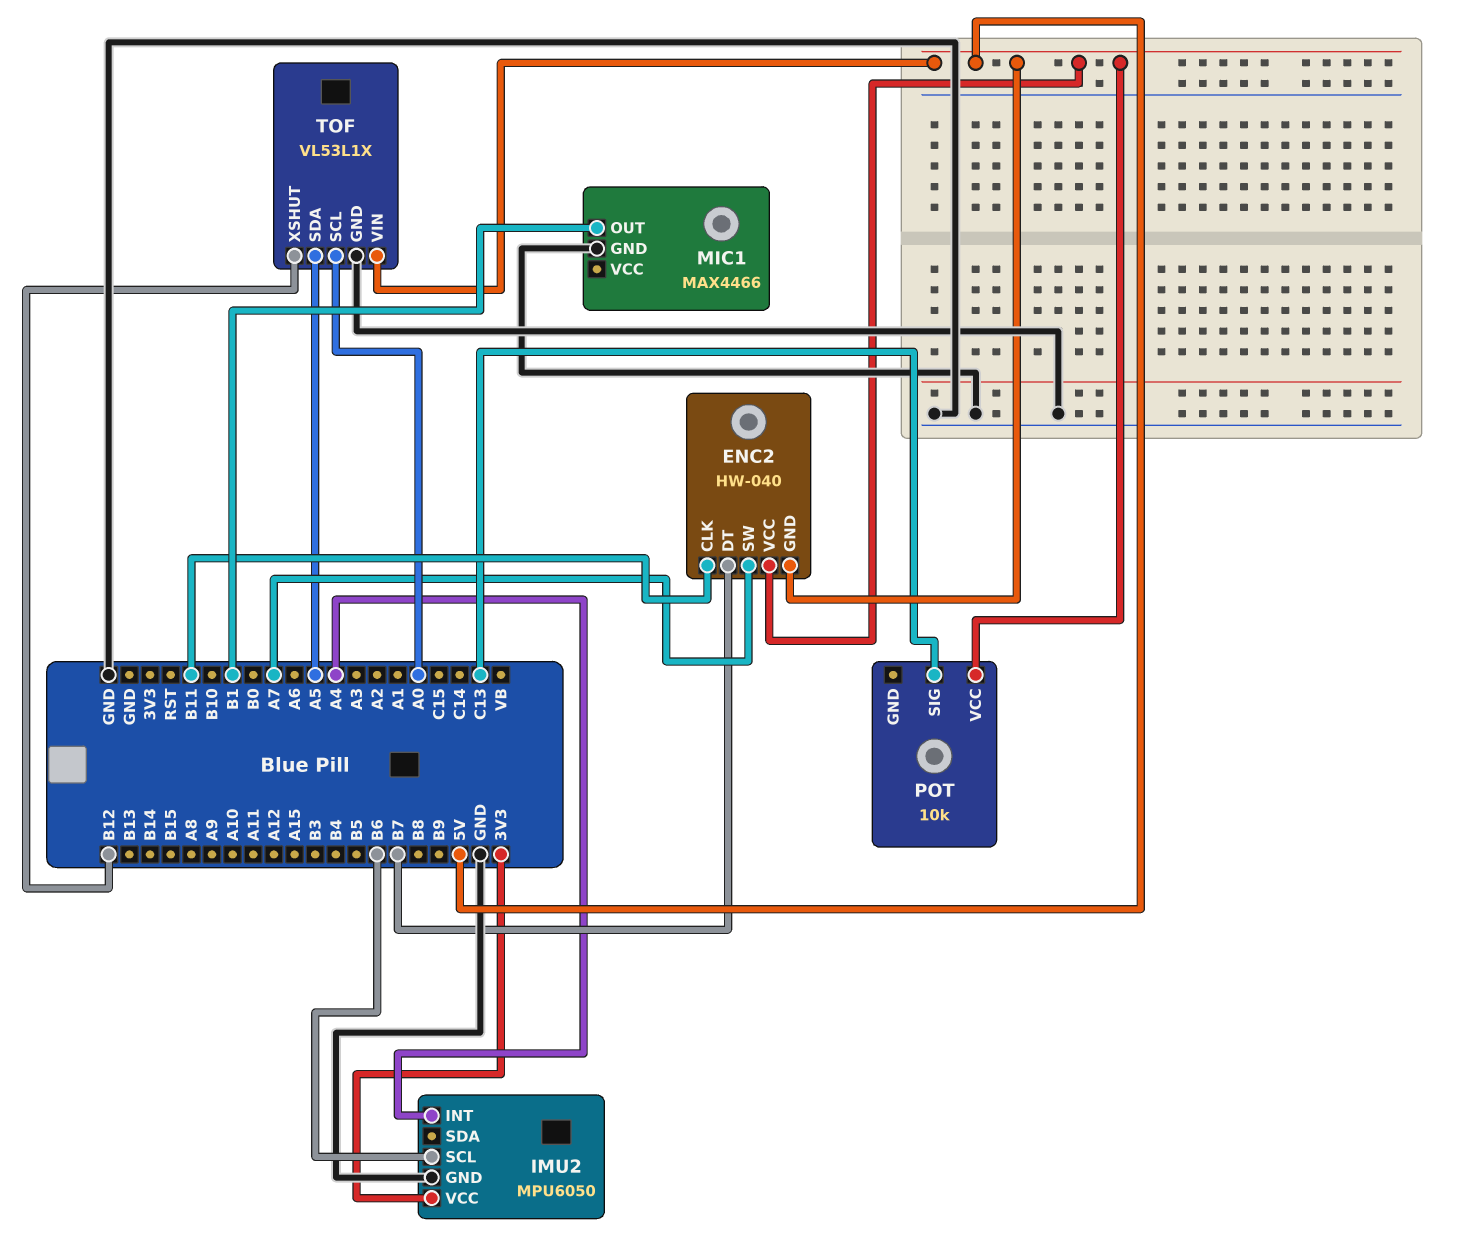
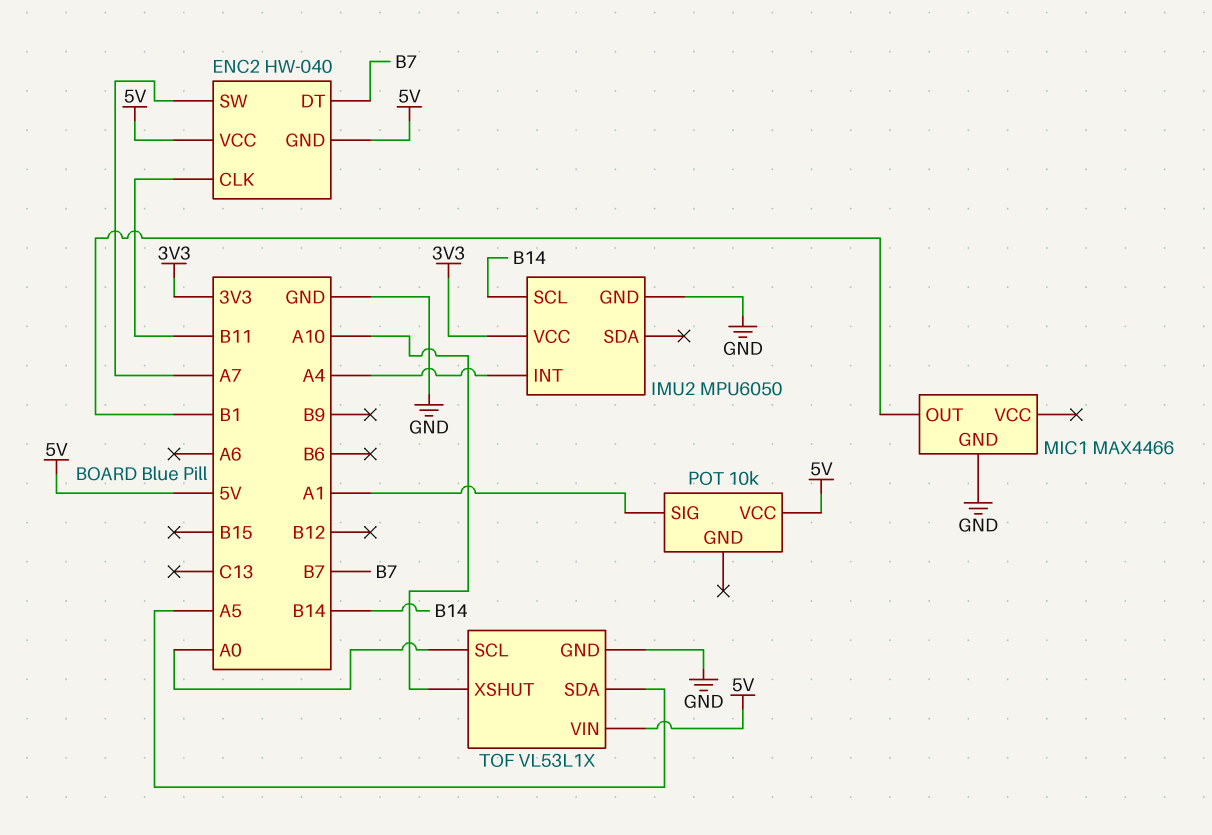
IMU2 pin SCL: B6 -> B14
POT pin SIG: C13 -> A1
TOF pin XSHUT: B12 -> A10

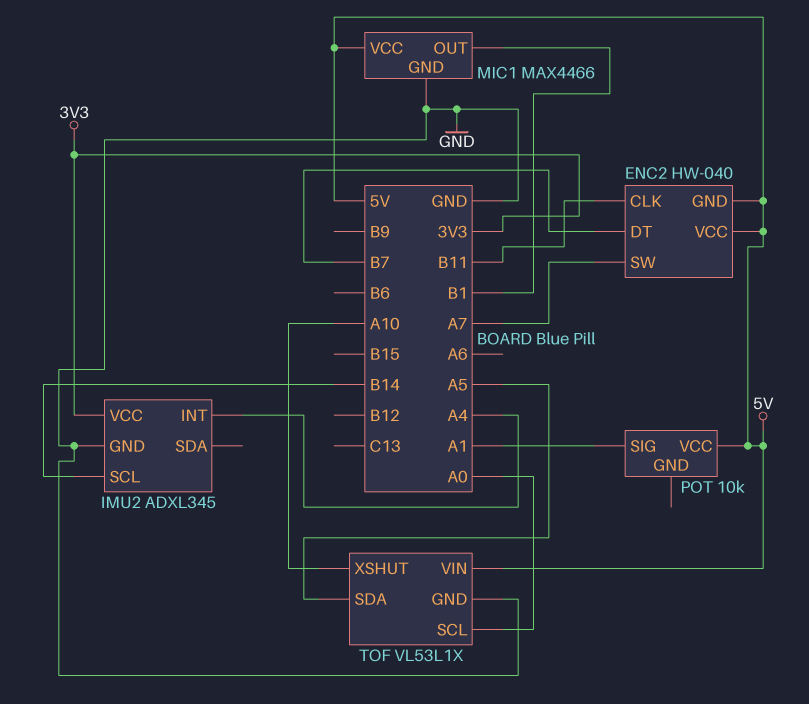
IMU2: MPU6050 -> ADXL345
MIC1 pin VCC: none -> 5V

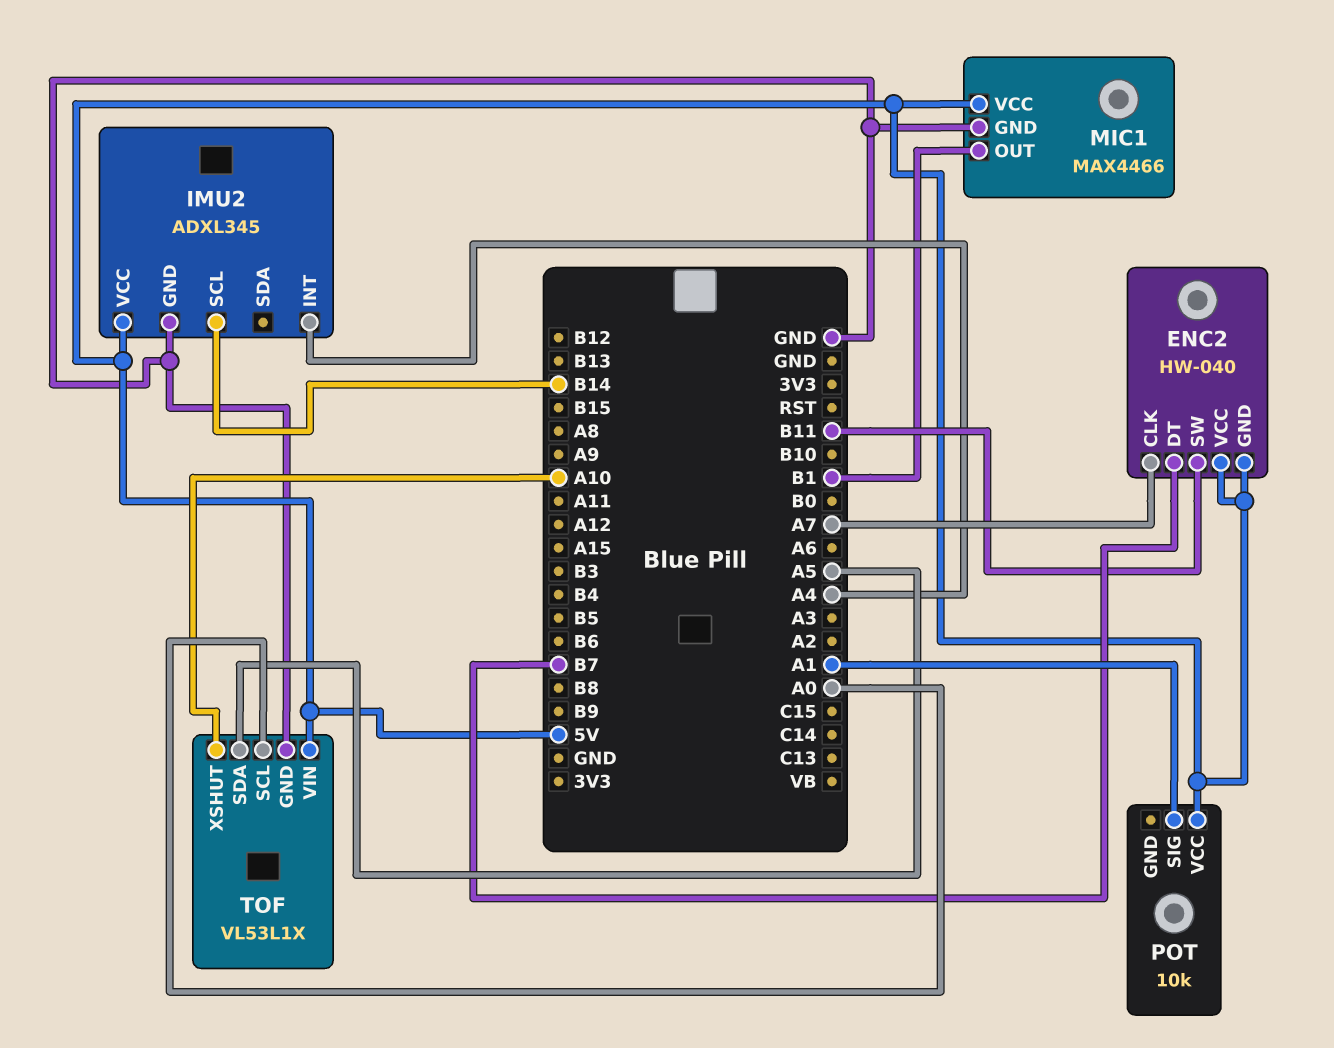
ENC2 pin CLK: B11 -> A7
ENC2 pin SW: A7 -> B11
IMU2 pin VCC: 3V3 -> 5V

